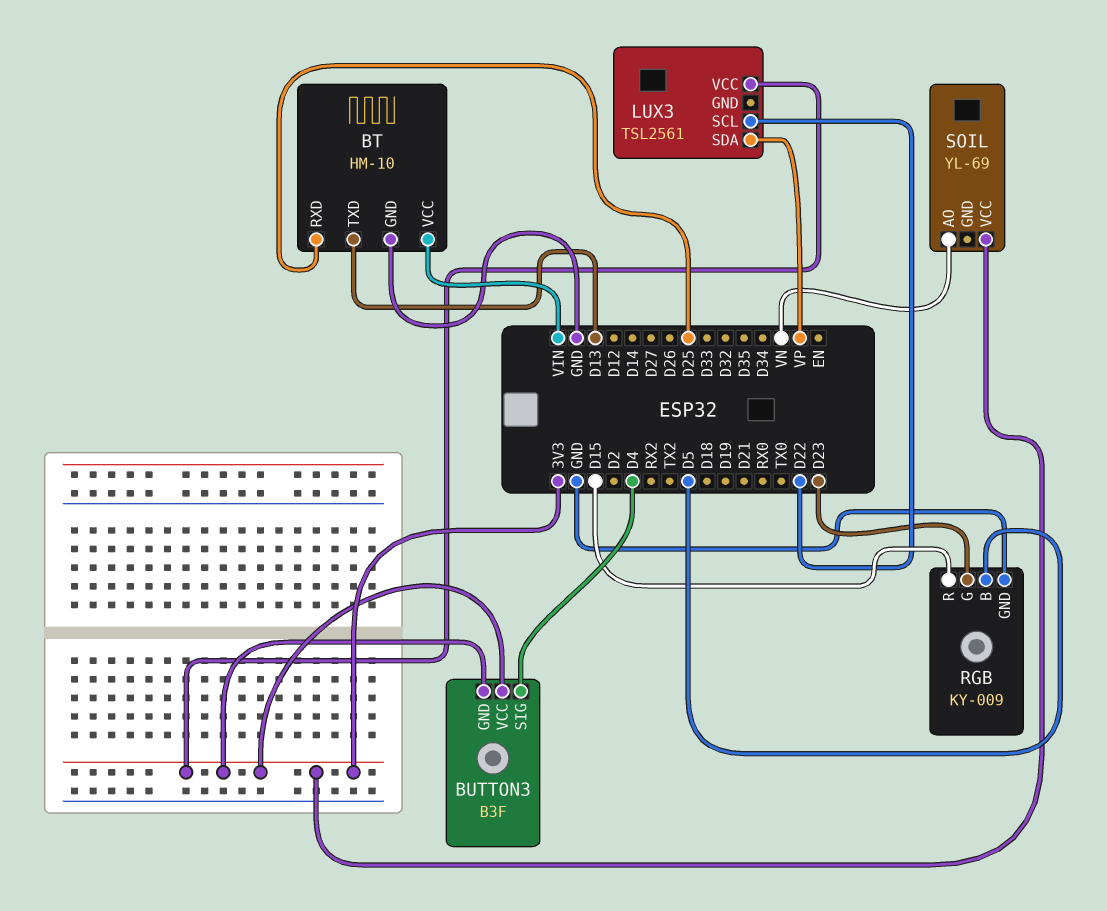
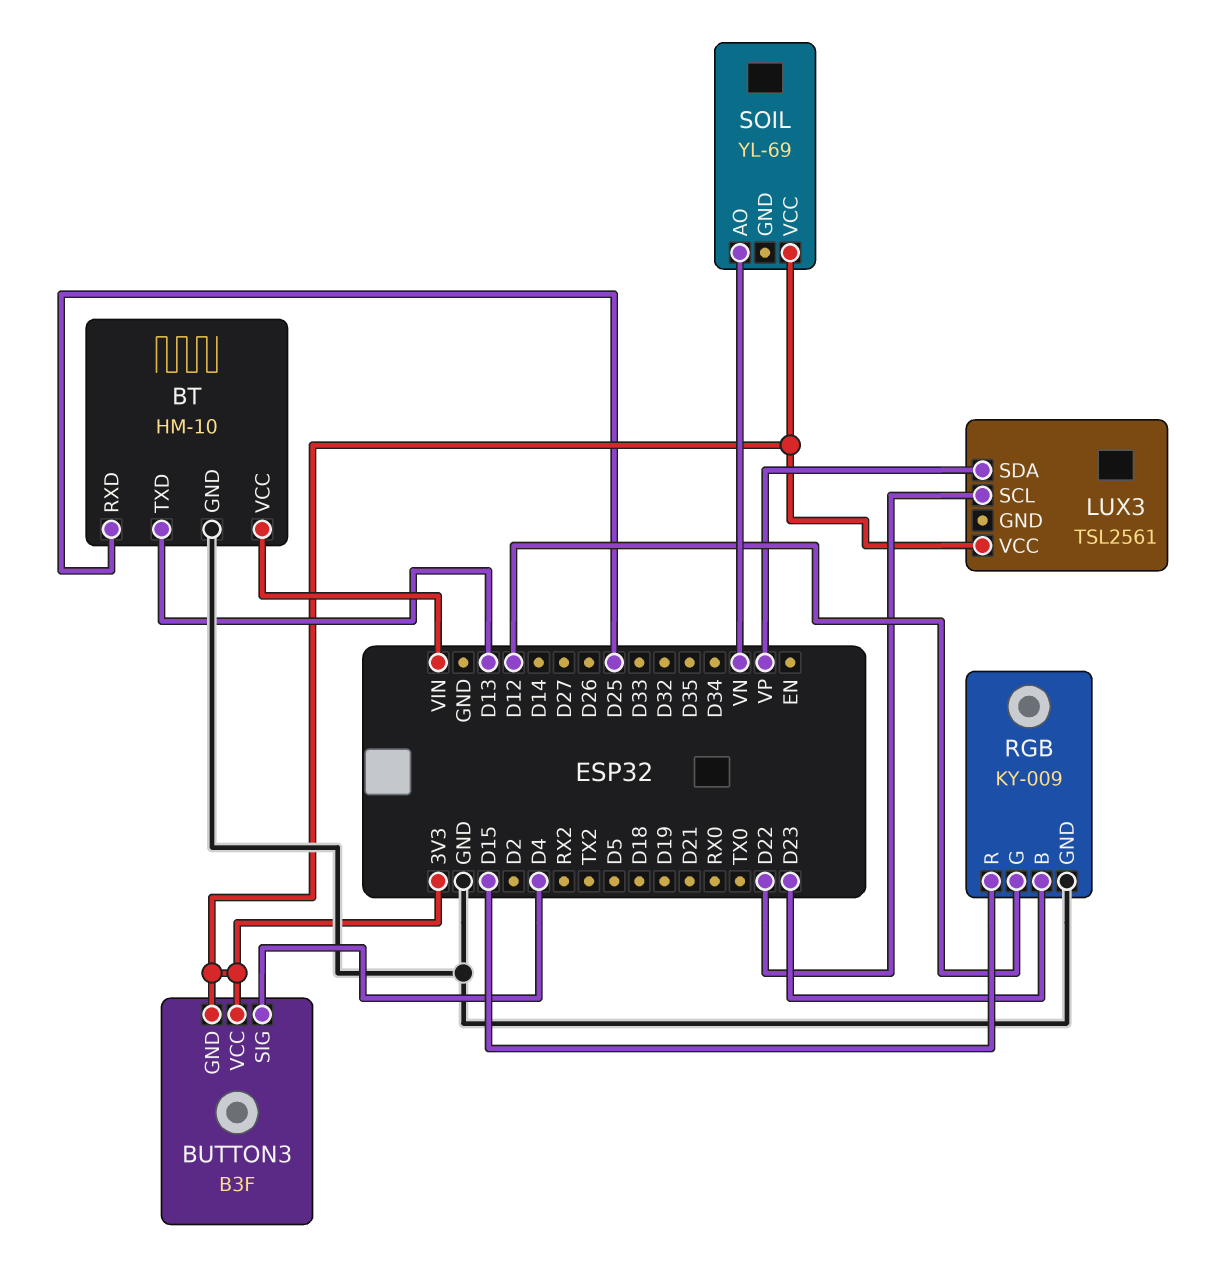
RGB pin B: D5 -> D23
RGB pin G: D23 -> D12

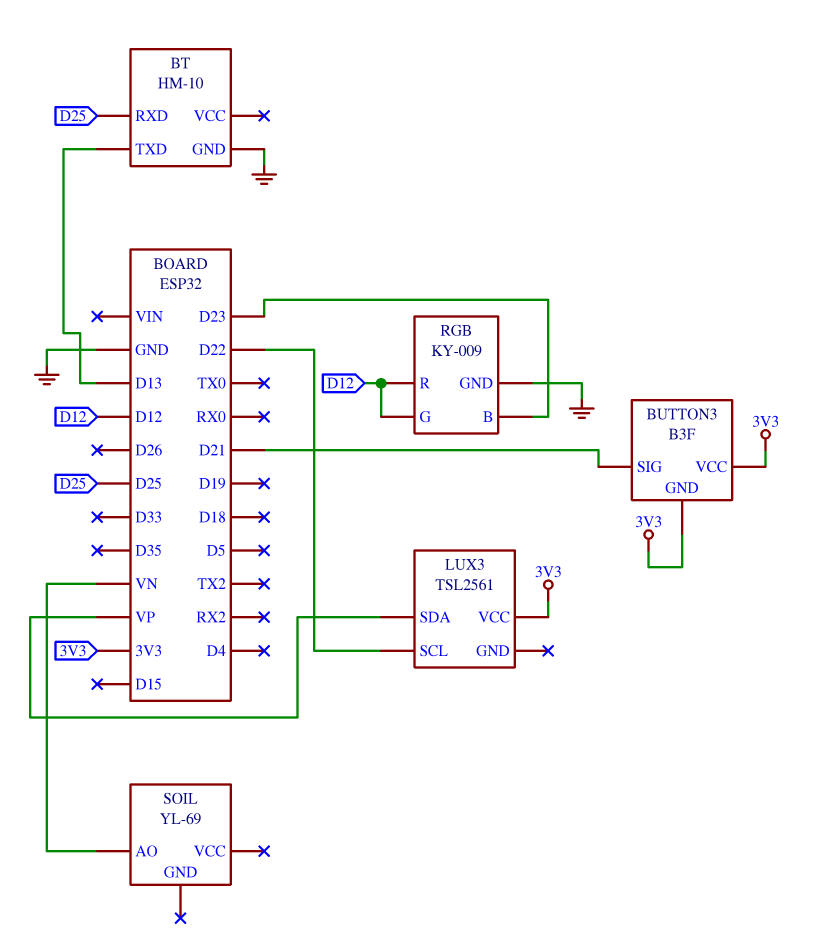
BT pin VCC: VIN -> none
BUTTON3 pin SIG: D4 -> D21
RGB pin R: D15 -> D12
SOIL pin VCC: 3V3 -> none

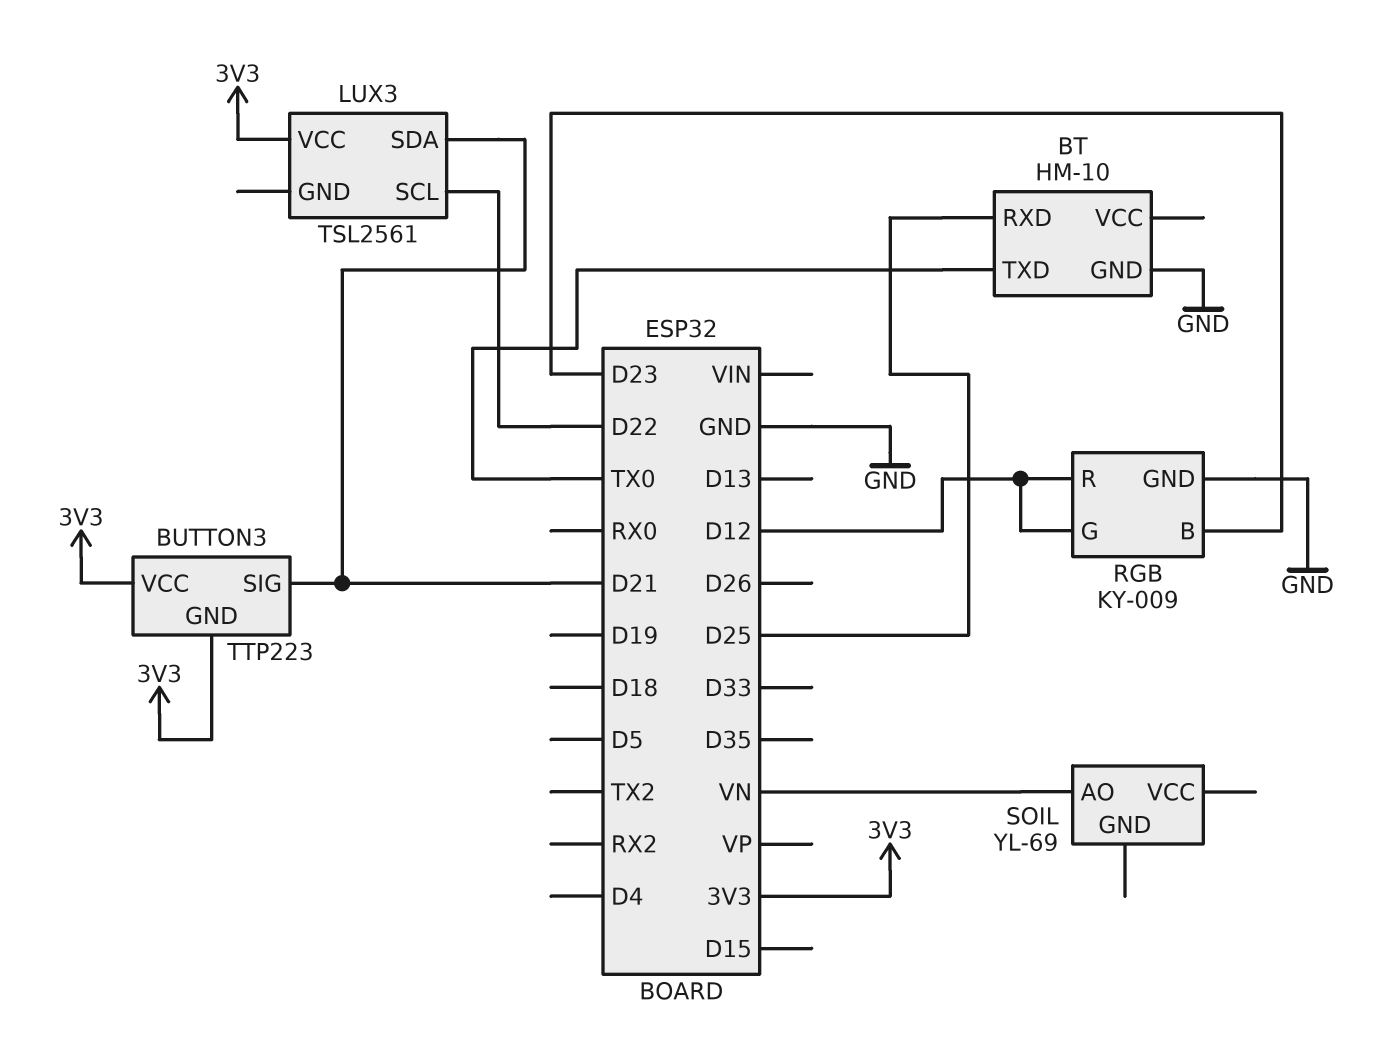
BT pin TXD: D13 -> TX0
BUTTON3: B3F -> TTP223
LUX3 pin SDA: VP -> D21

